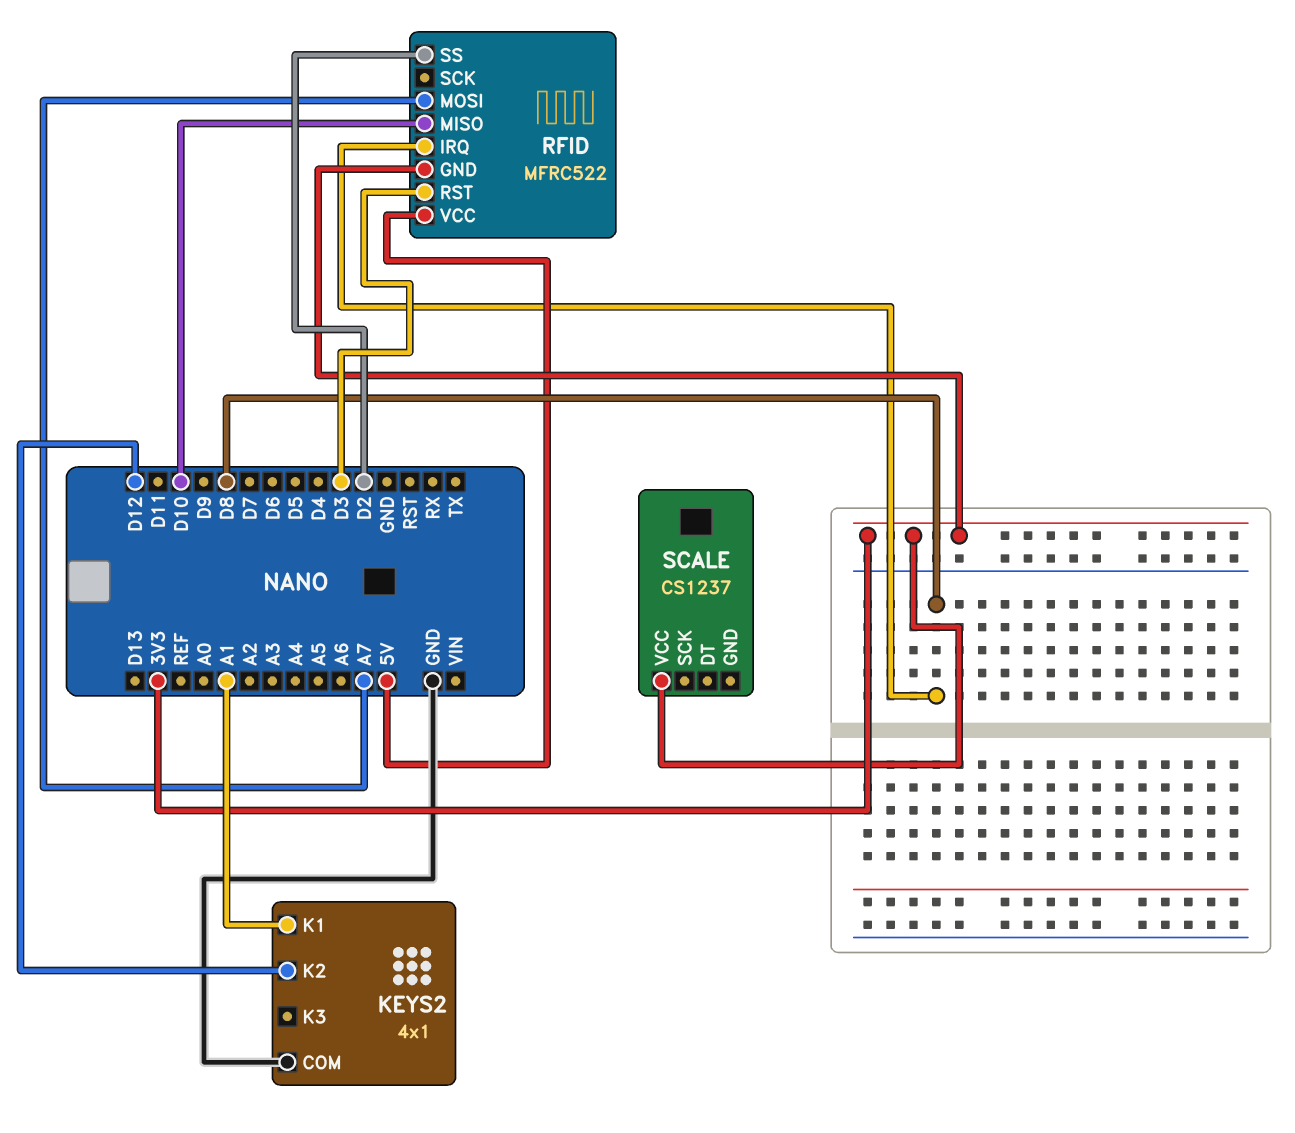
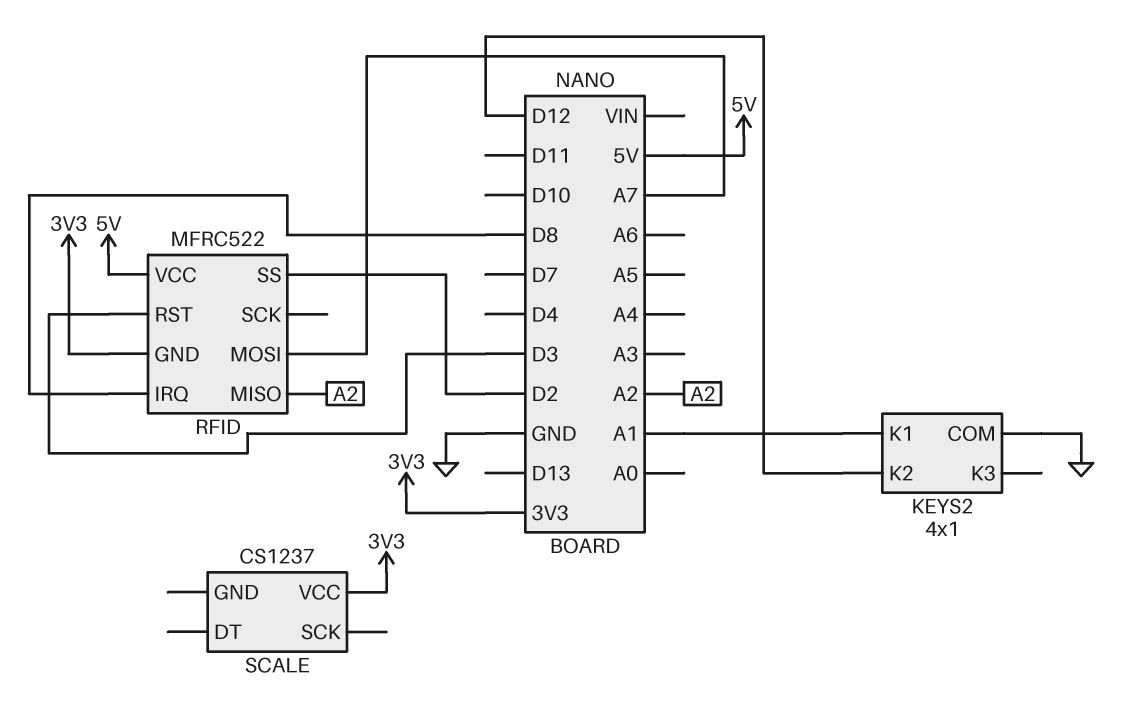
RFID pin MISO: D10 -> A2

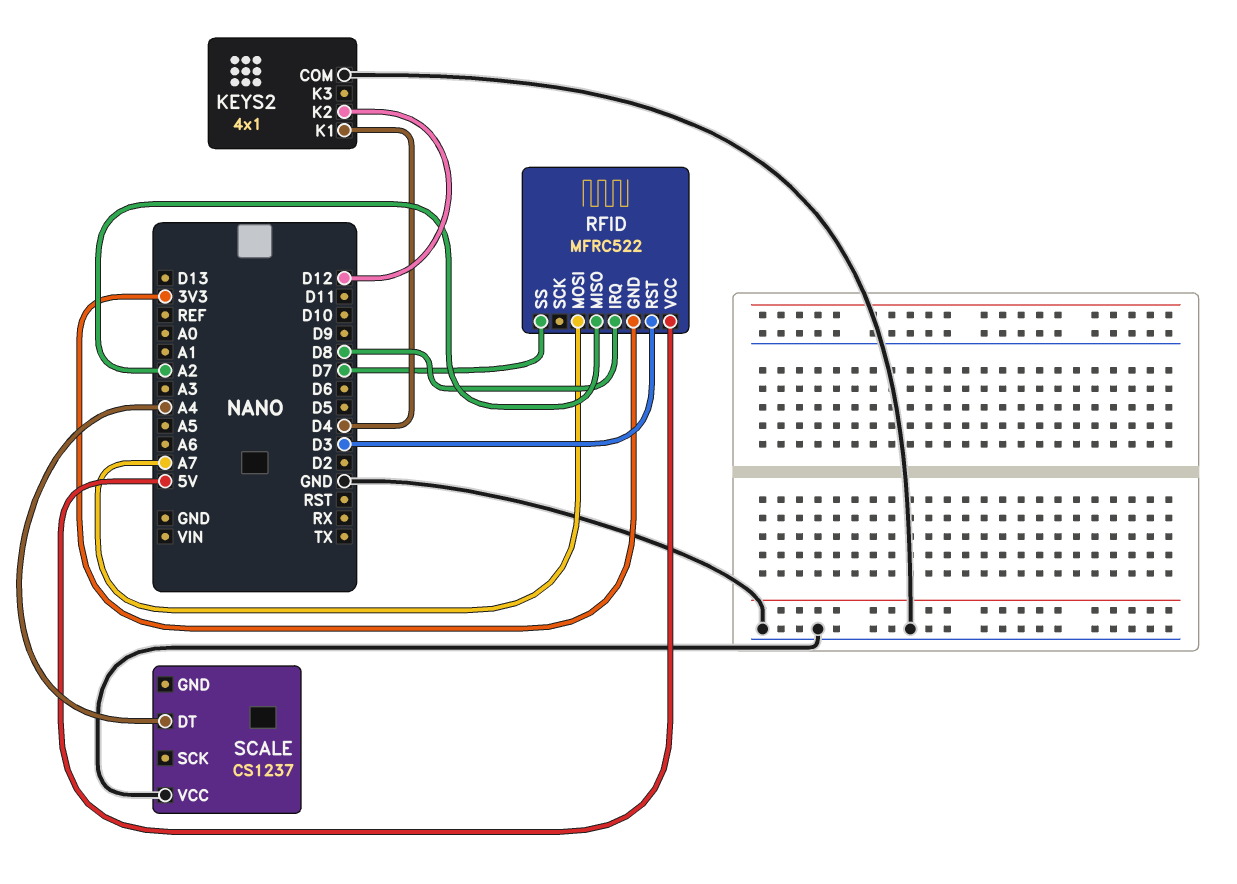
KEYS2 pin K1: A1 -> D4
RFID pin SS: D2 -> D7
SCALE pin DT: none -> A4
SCALE pin VCC: 3V3 -> GND

